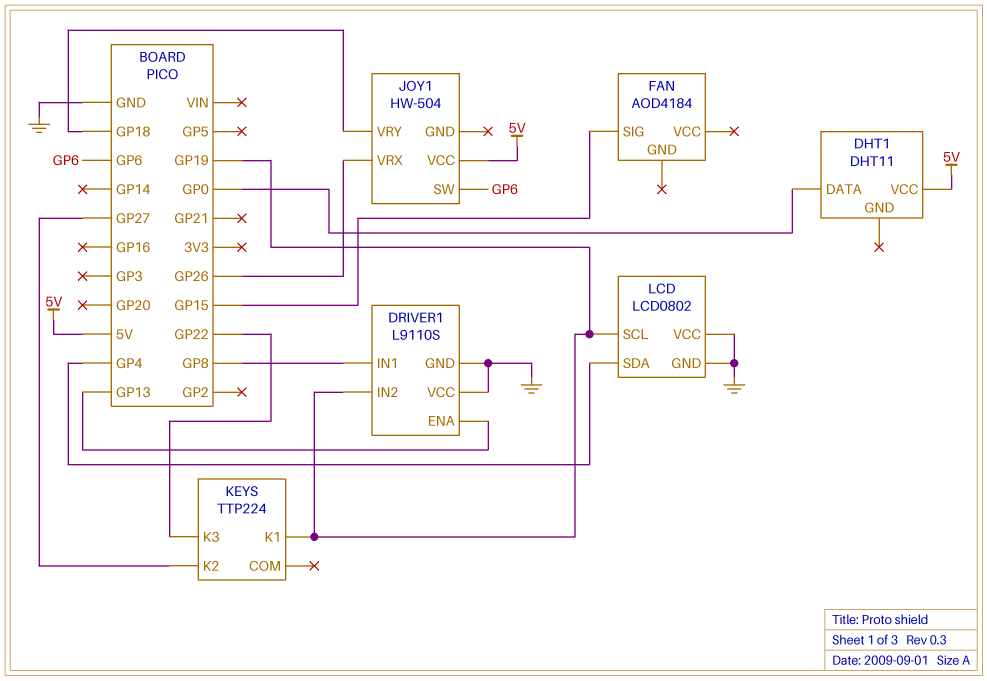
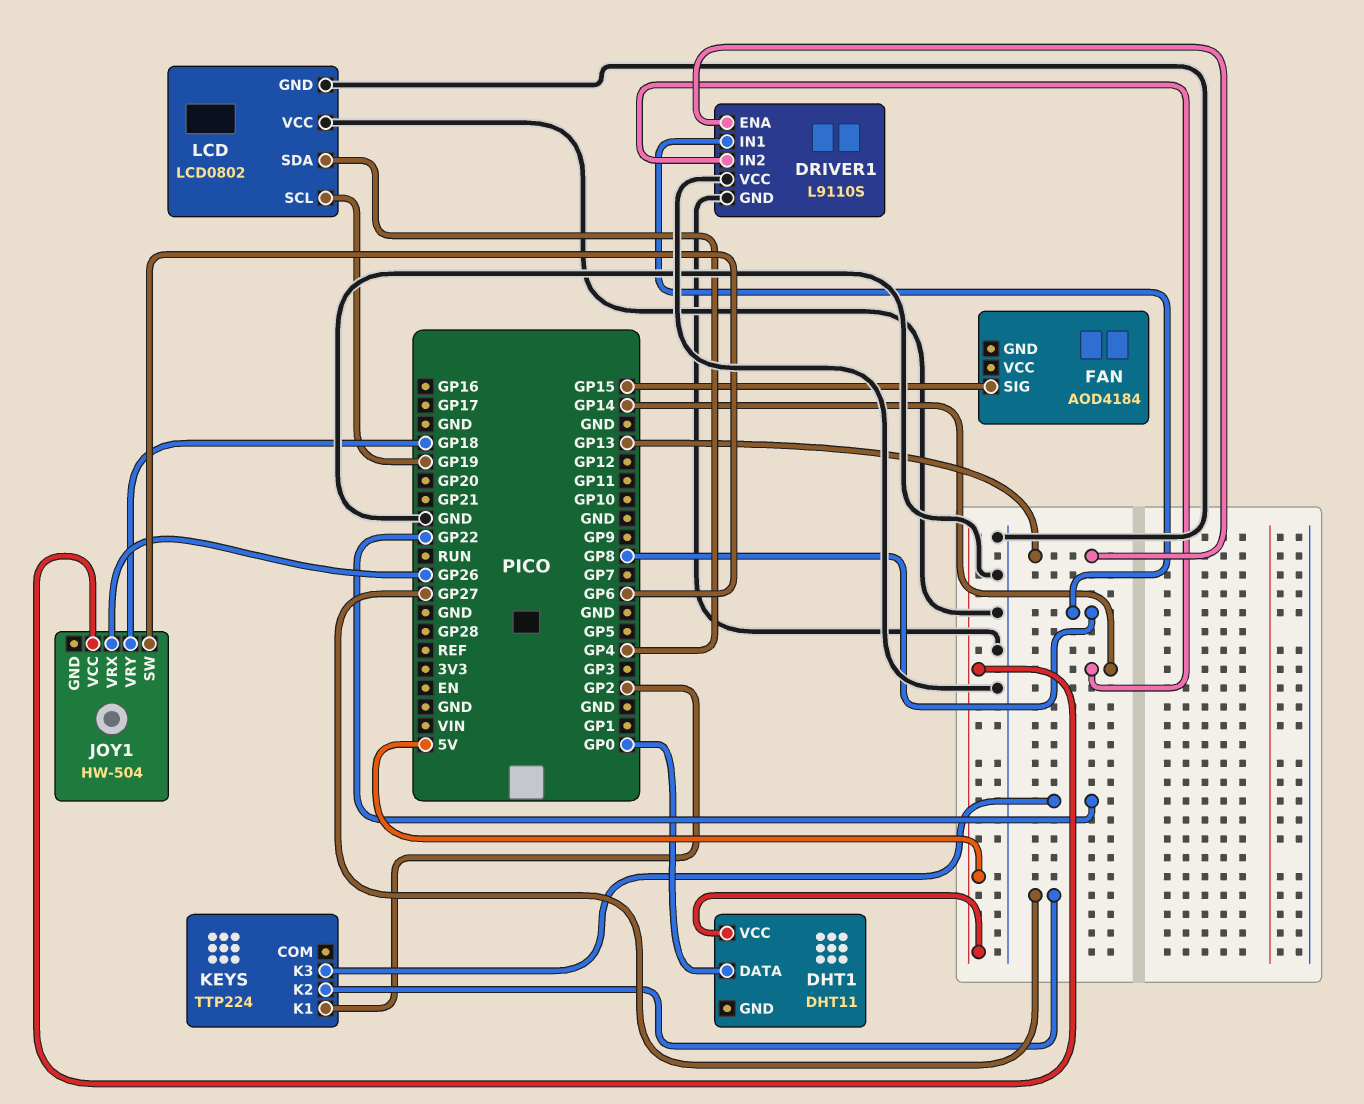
DRIVER1 pin IN2: GP19 -> GP14
KEYS pin K1: GP19 -> GP2

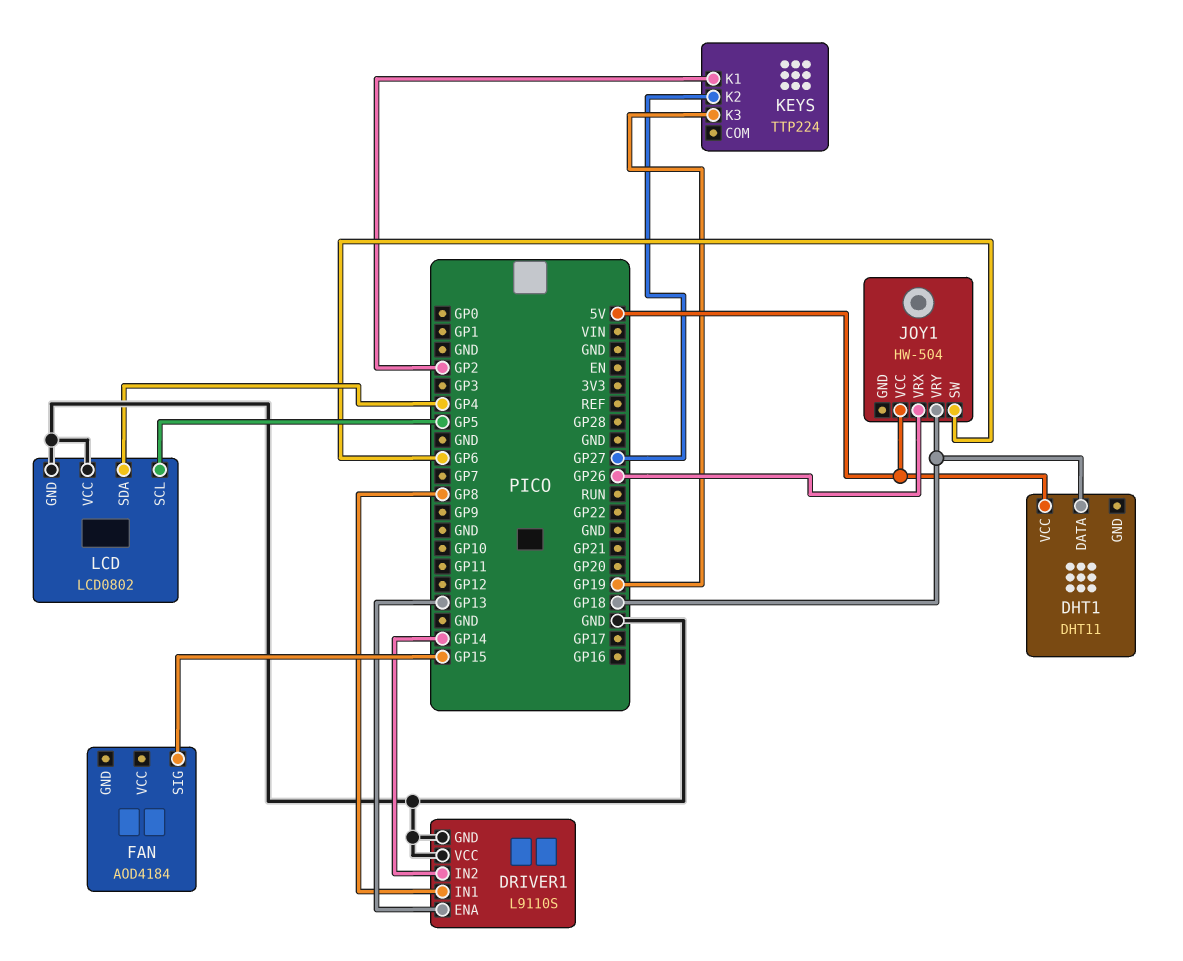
DHT1 pin DATA: GP0 -> GP18
KEYS pin K3: GP22 -> GP19
LCD pin SCL: GP19 -> GP5

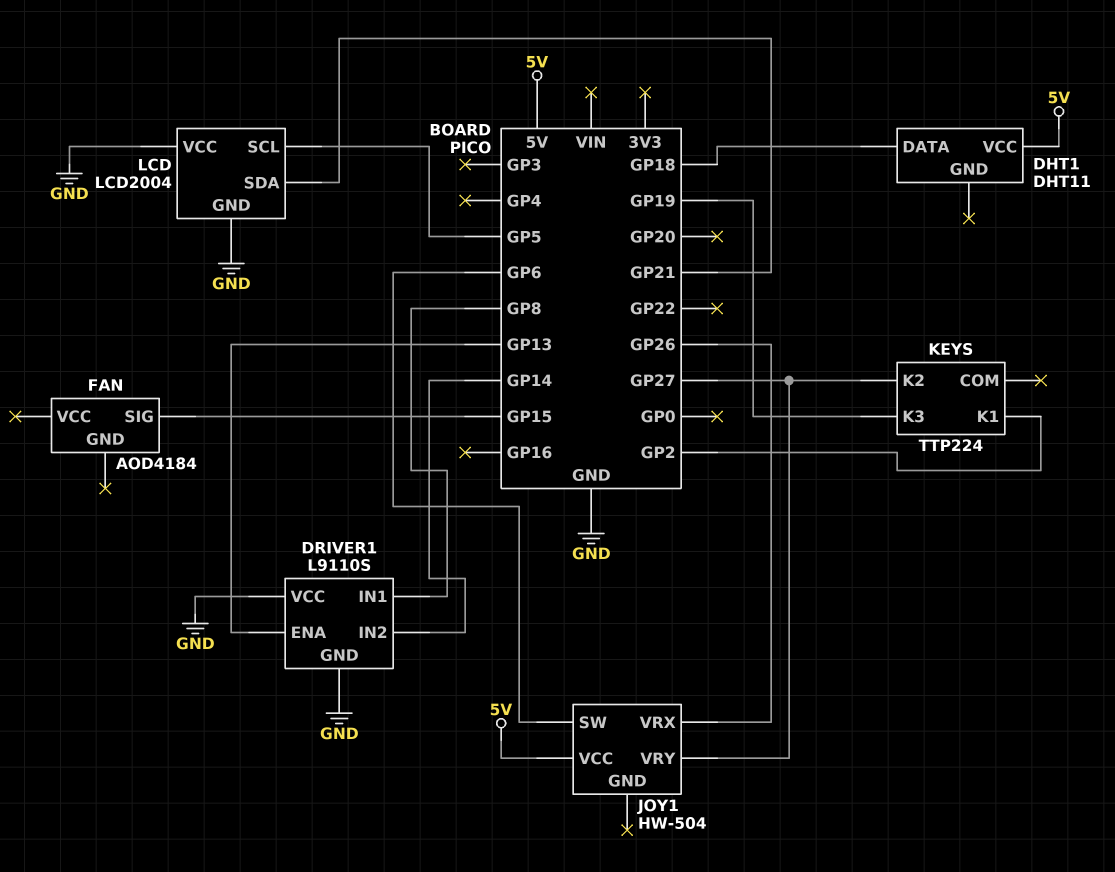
JOY1 pin VRY: GP18 -> GP27
LCD: LCD0802 -> LCD2004
LCD pin SDA: GP4 -> GP21

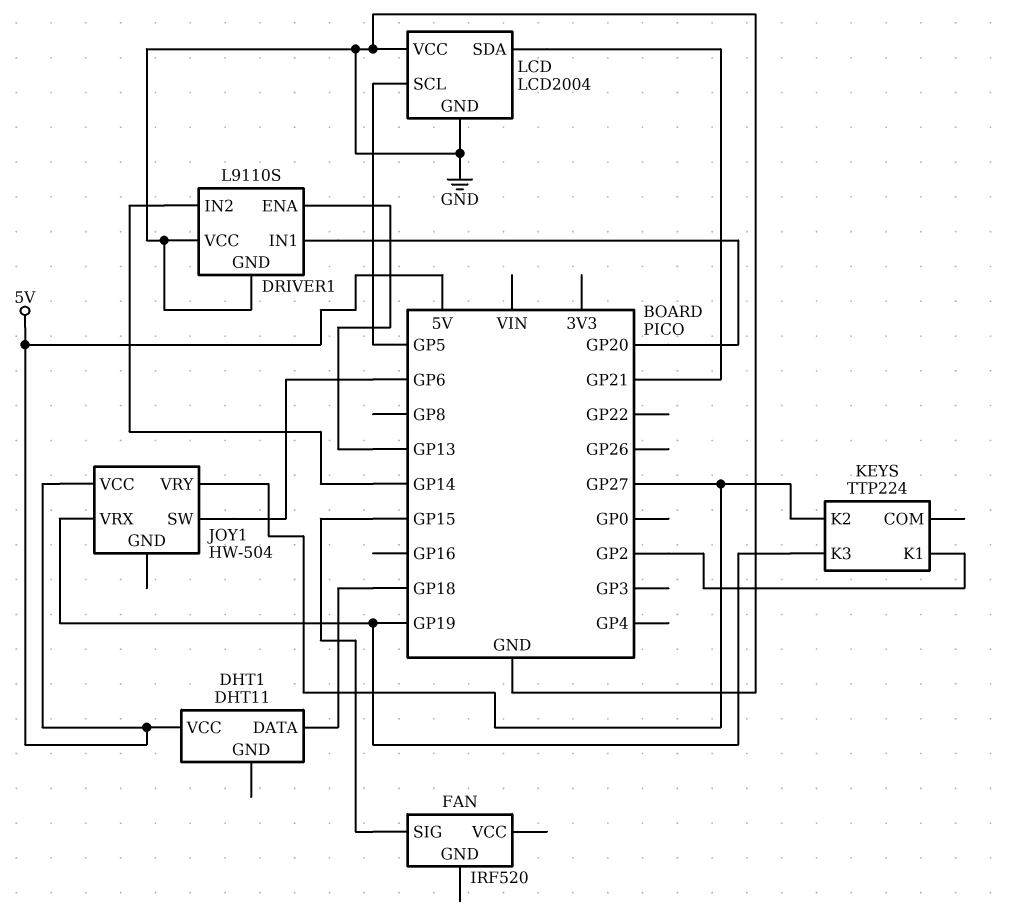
DRIVER1 pin IN1: GP8 -> GP20
FAN: AOD4184 -> IRF520
JOY1 pin VRX: GP26 -> GP19

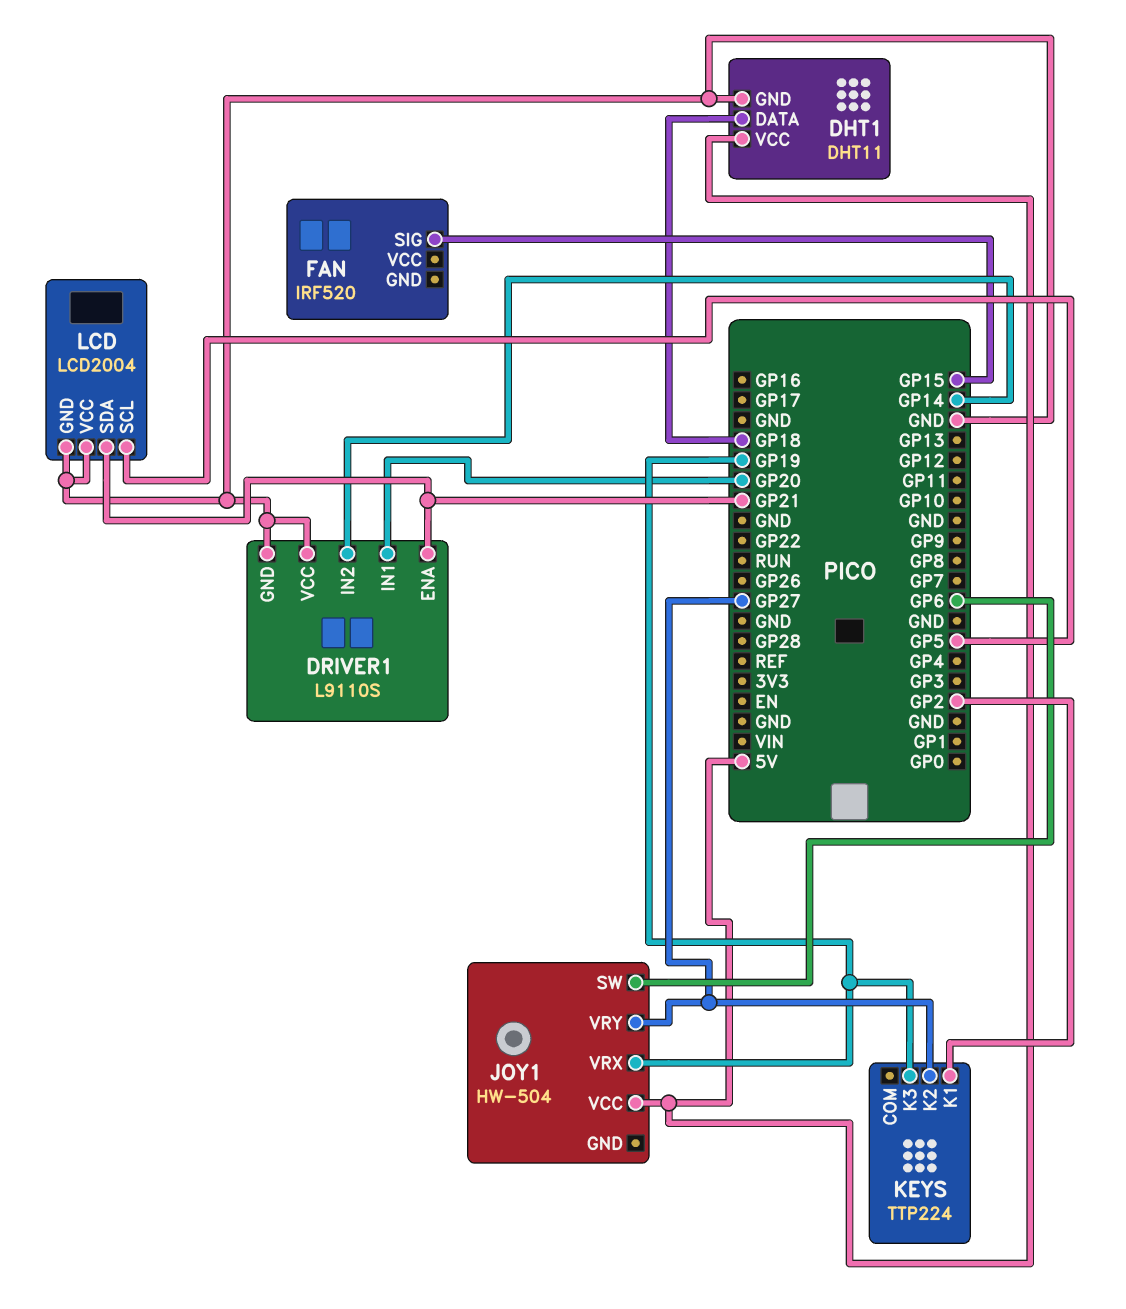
DHT1 pin GND: none -> GND
DRIVER1 pin ENA: GP13 -> GP21

